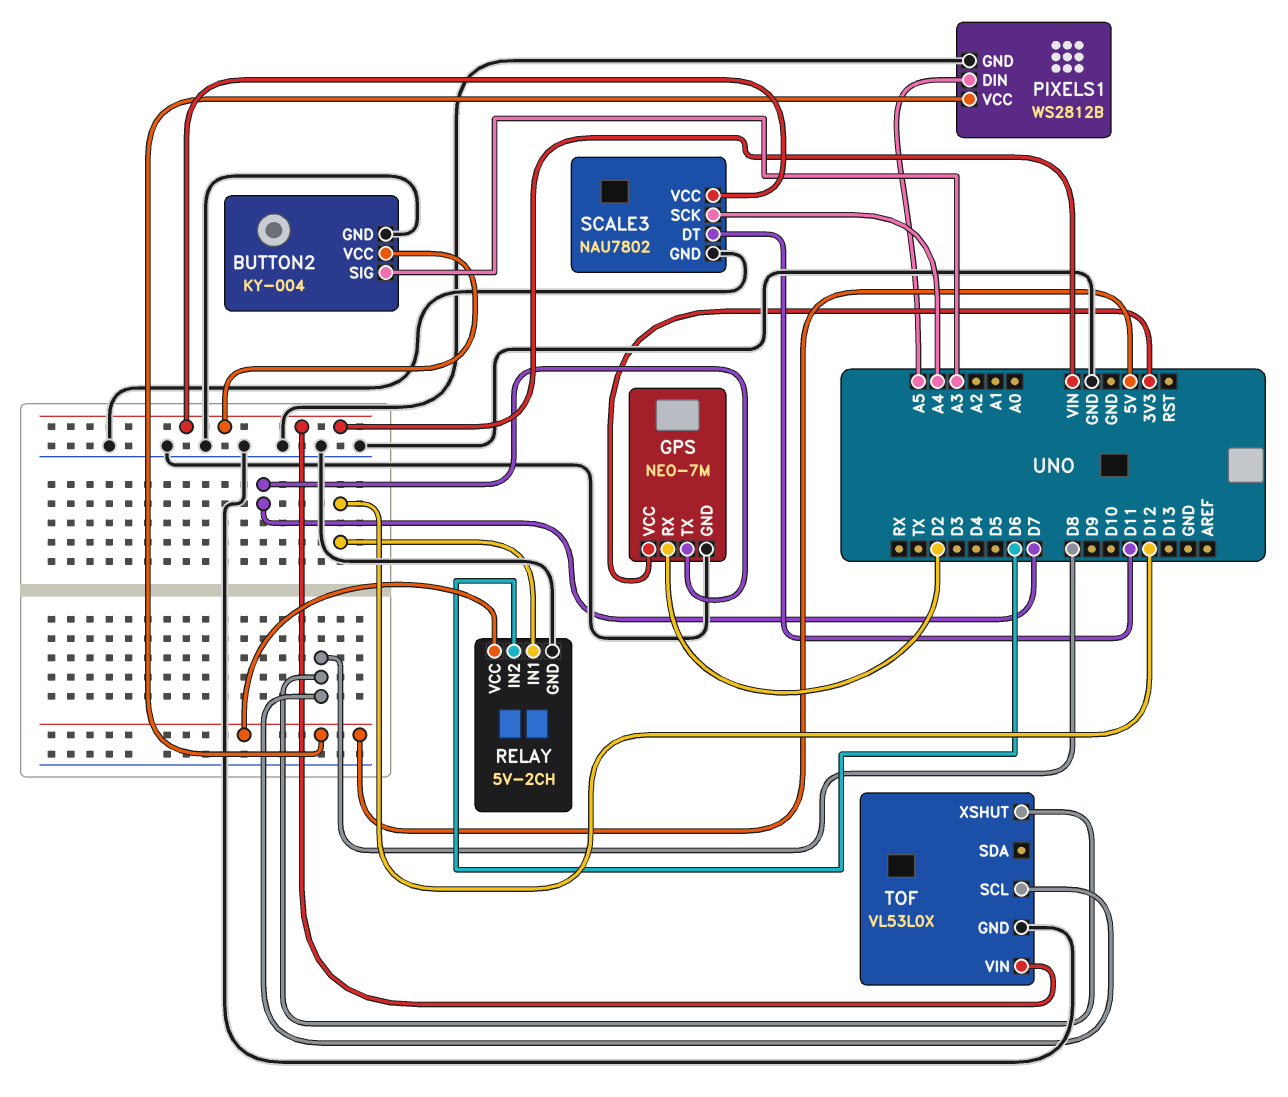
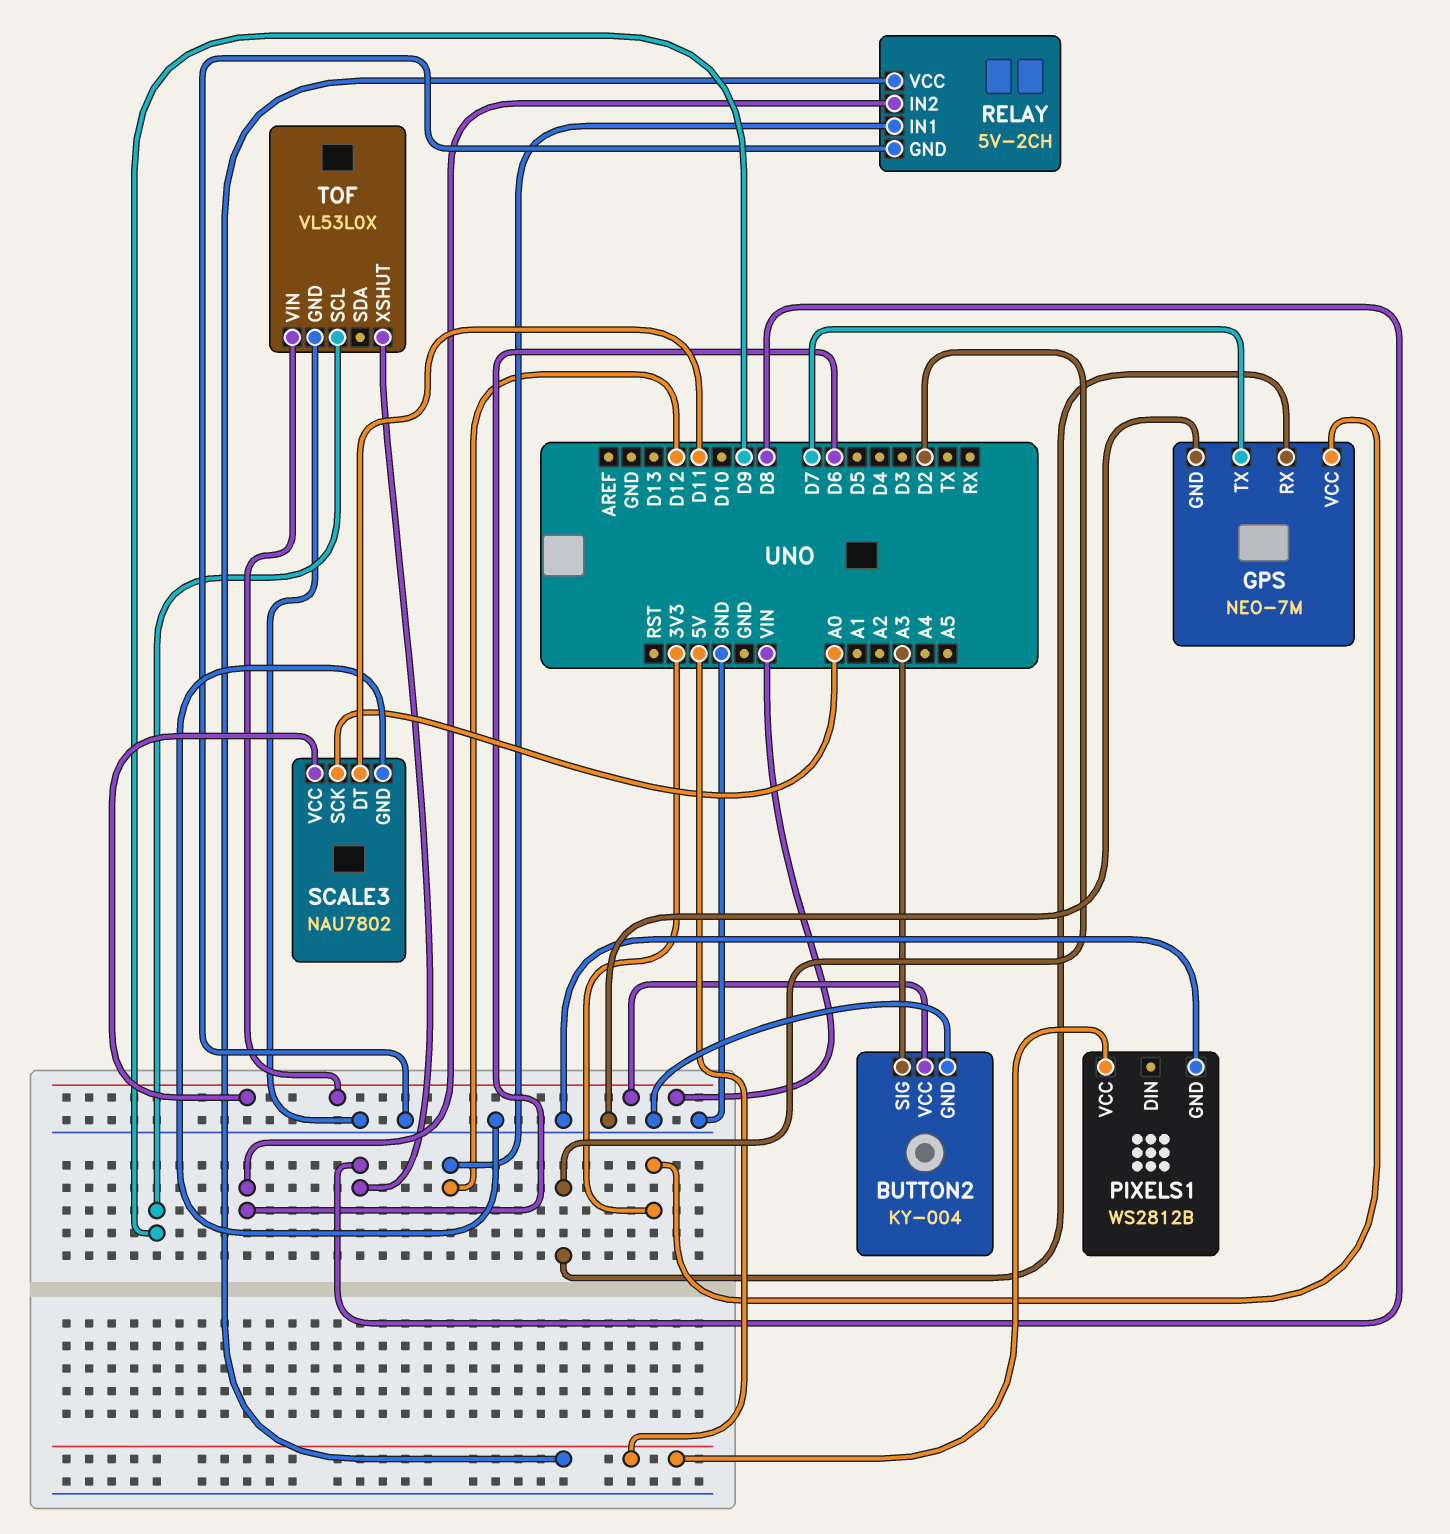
PIXELS1 pin DIN: A5 -> none
SCALE3 pin SCK: A4 -> A0
TOF pin SCL: D8 -> D9

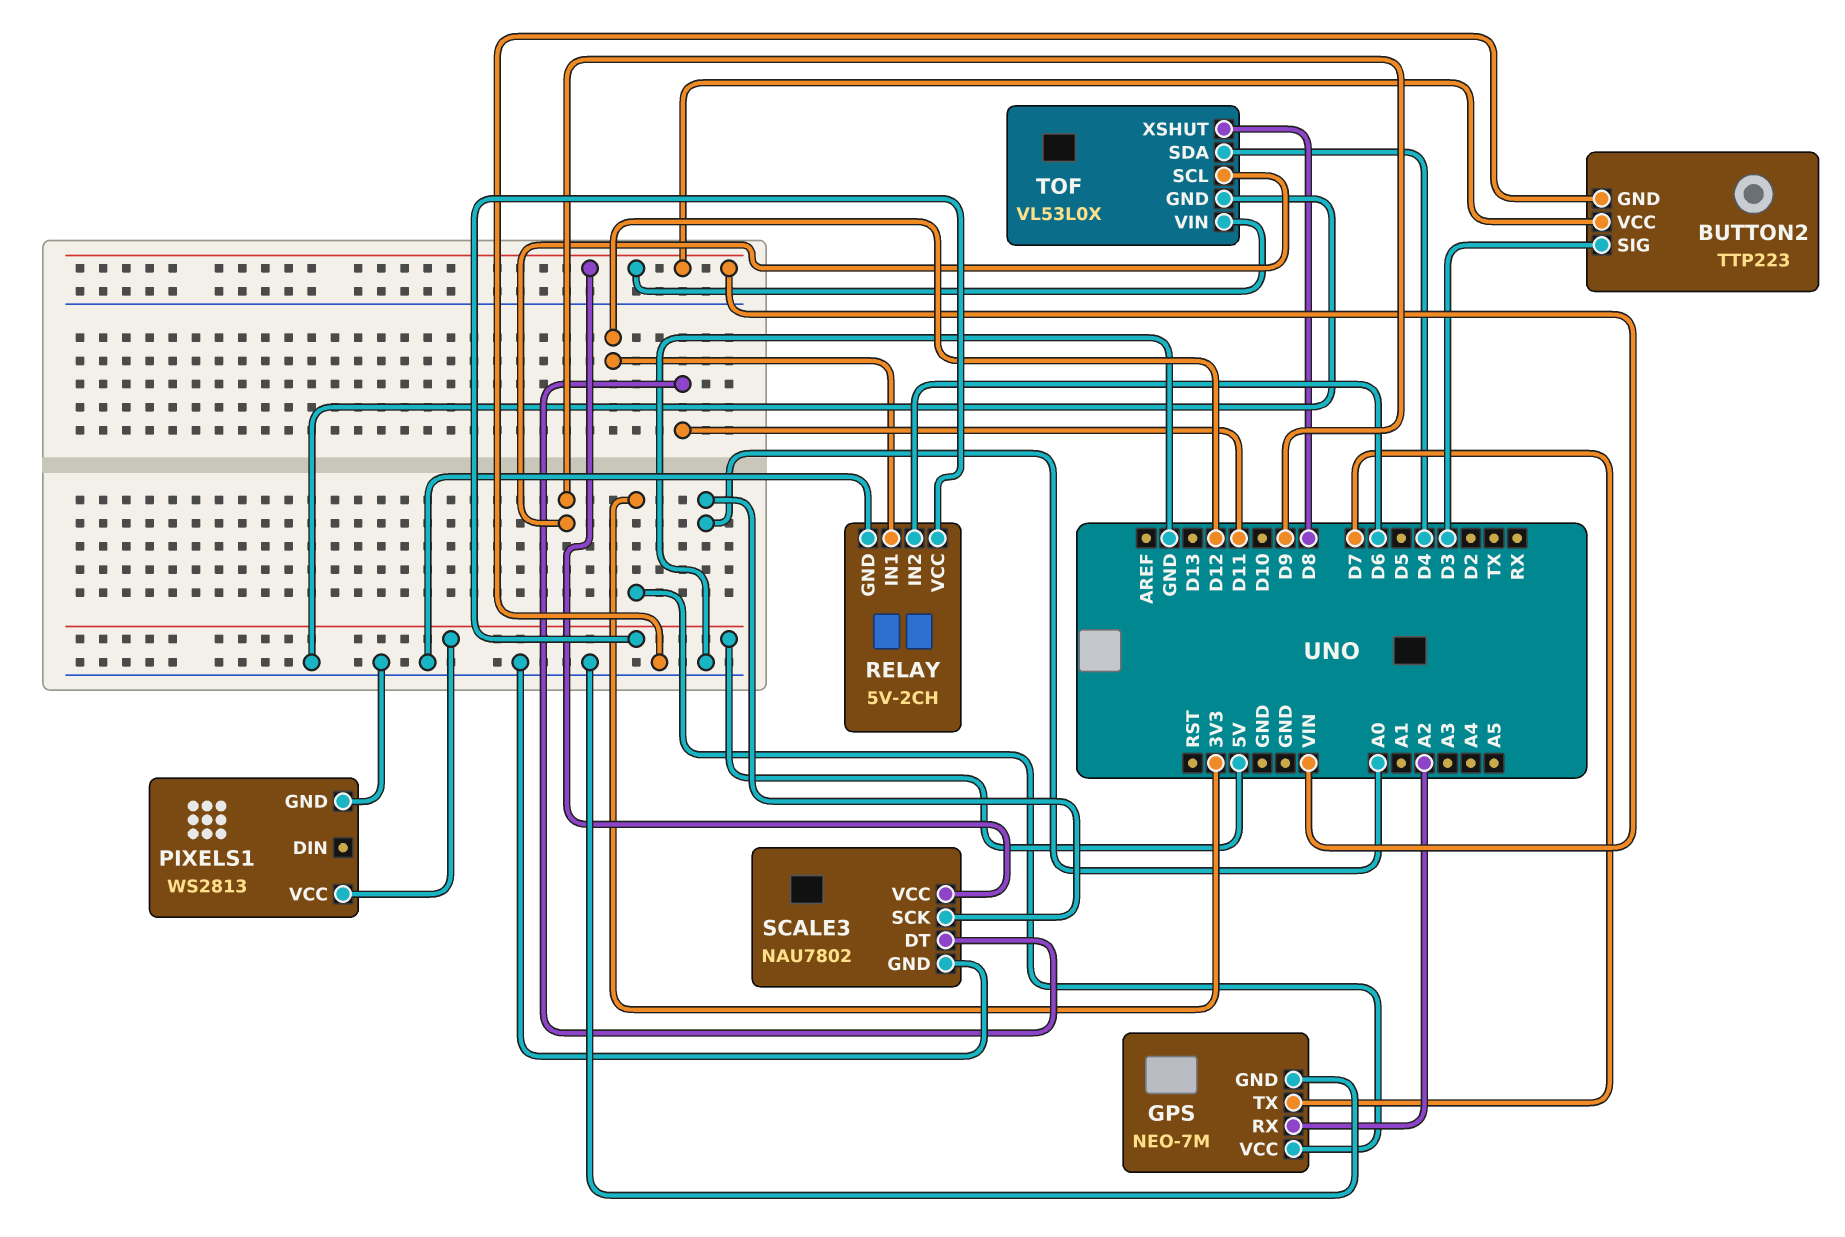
BUTTON2: KY-004 -> TTP223
BUTTON2 pin SIG: A3 -> D3
GPS pin RX: D2 -> A2
PIXELS1: WS2812B -> WS2813
TOF pin SDA: none -> D4

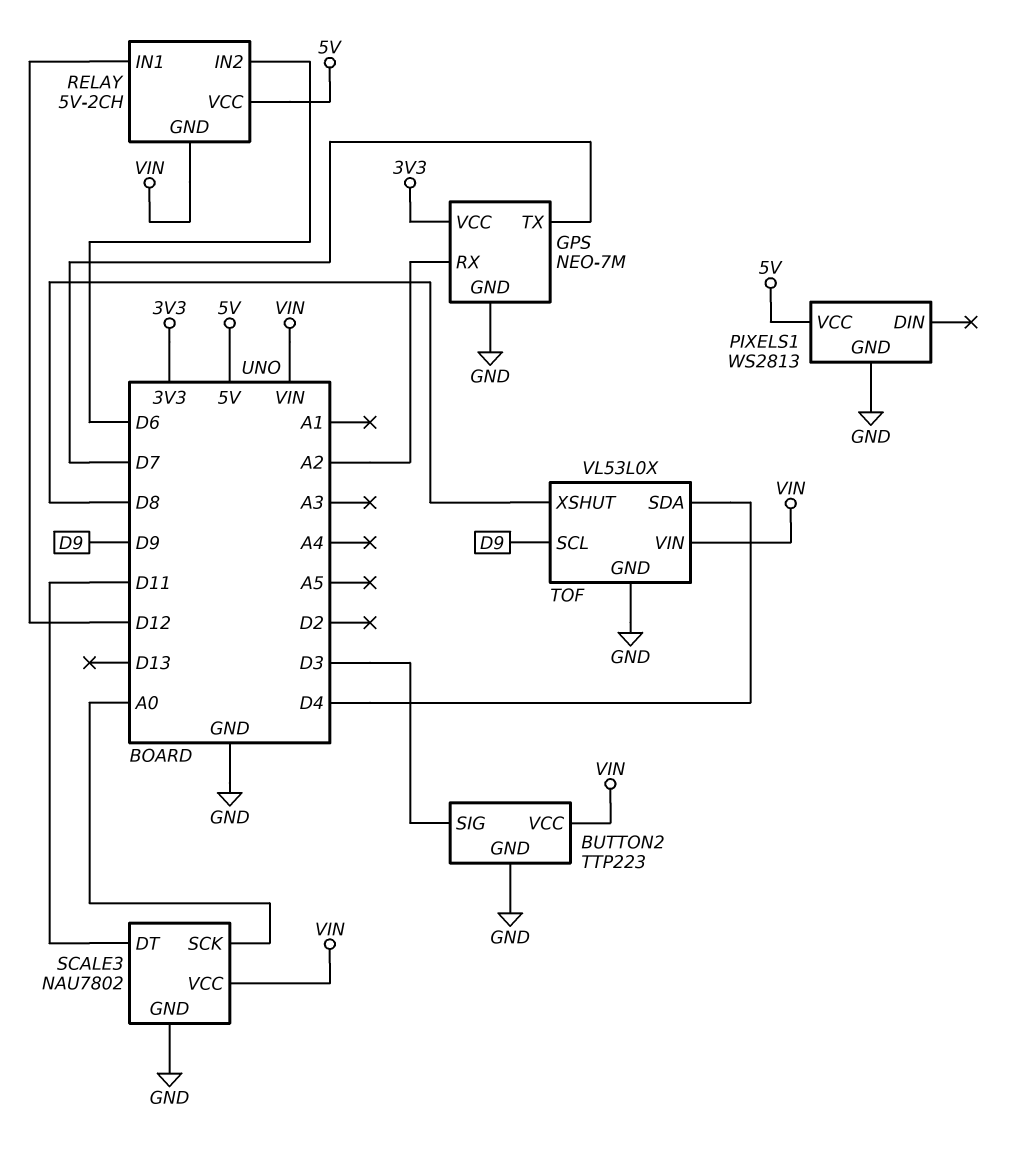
RELAY pin GND: GND -> VIN

